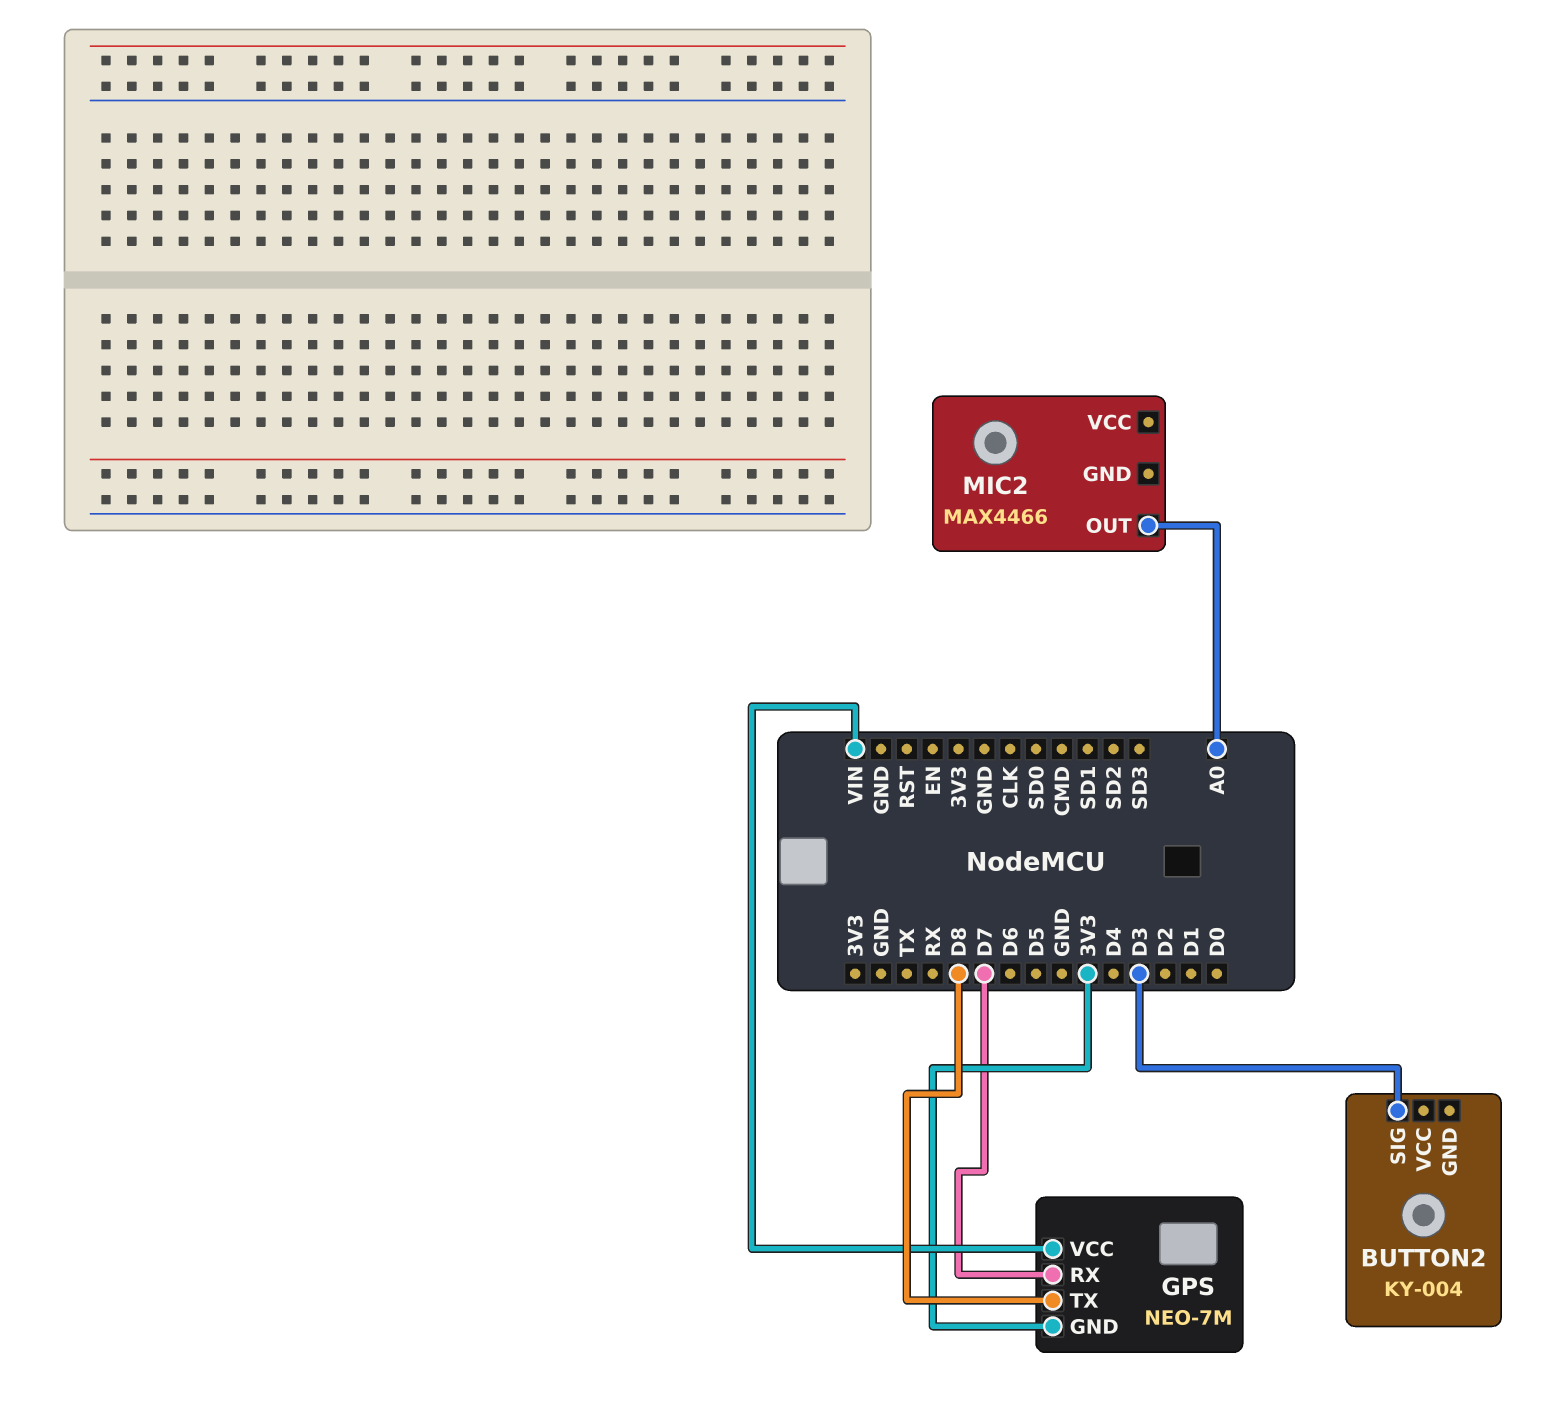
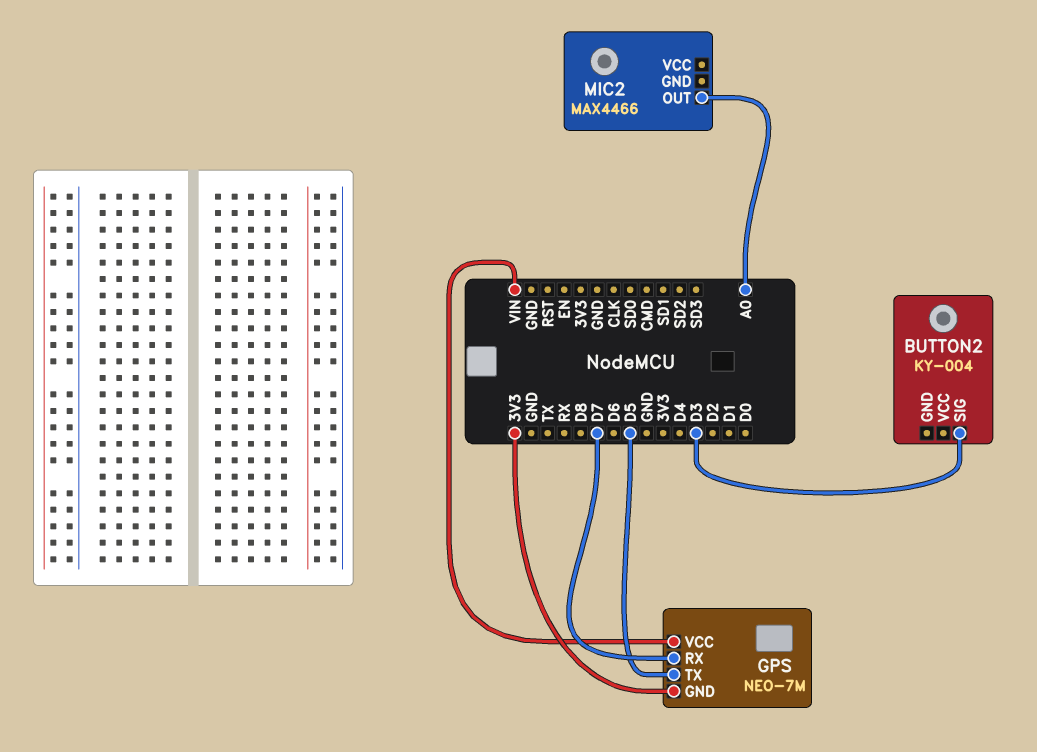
GPS pin TX: D8 -> D5

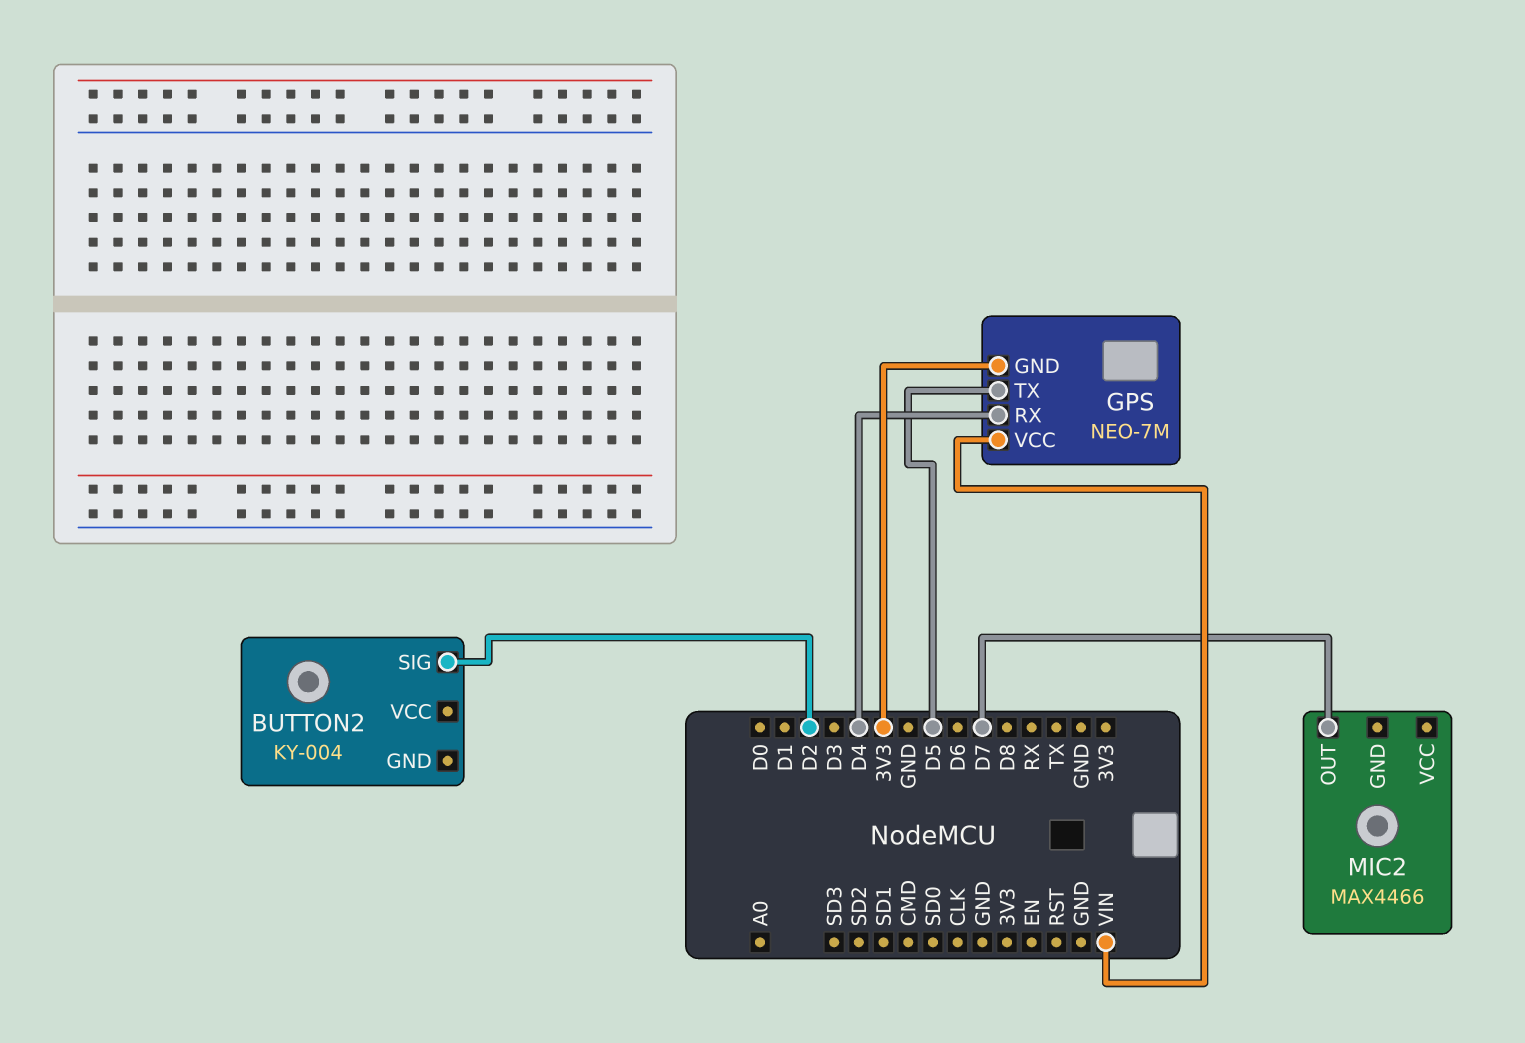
BUTTON2 pin SIG: D3 -> D2
GPS pin RX: D7 -> D4
MIC2 pin OUT: A0 -> D7

